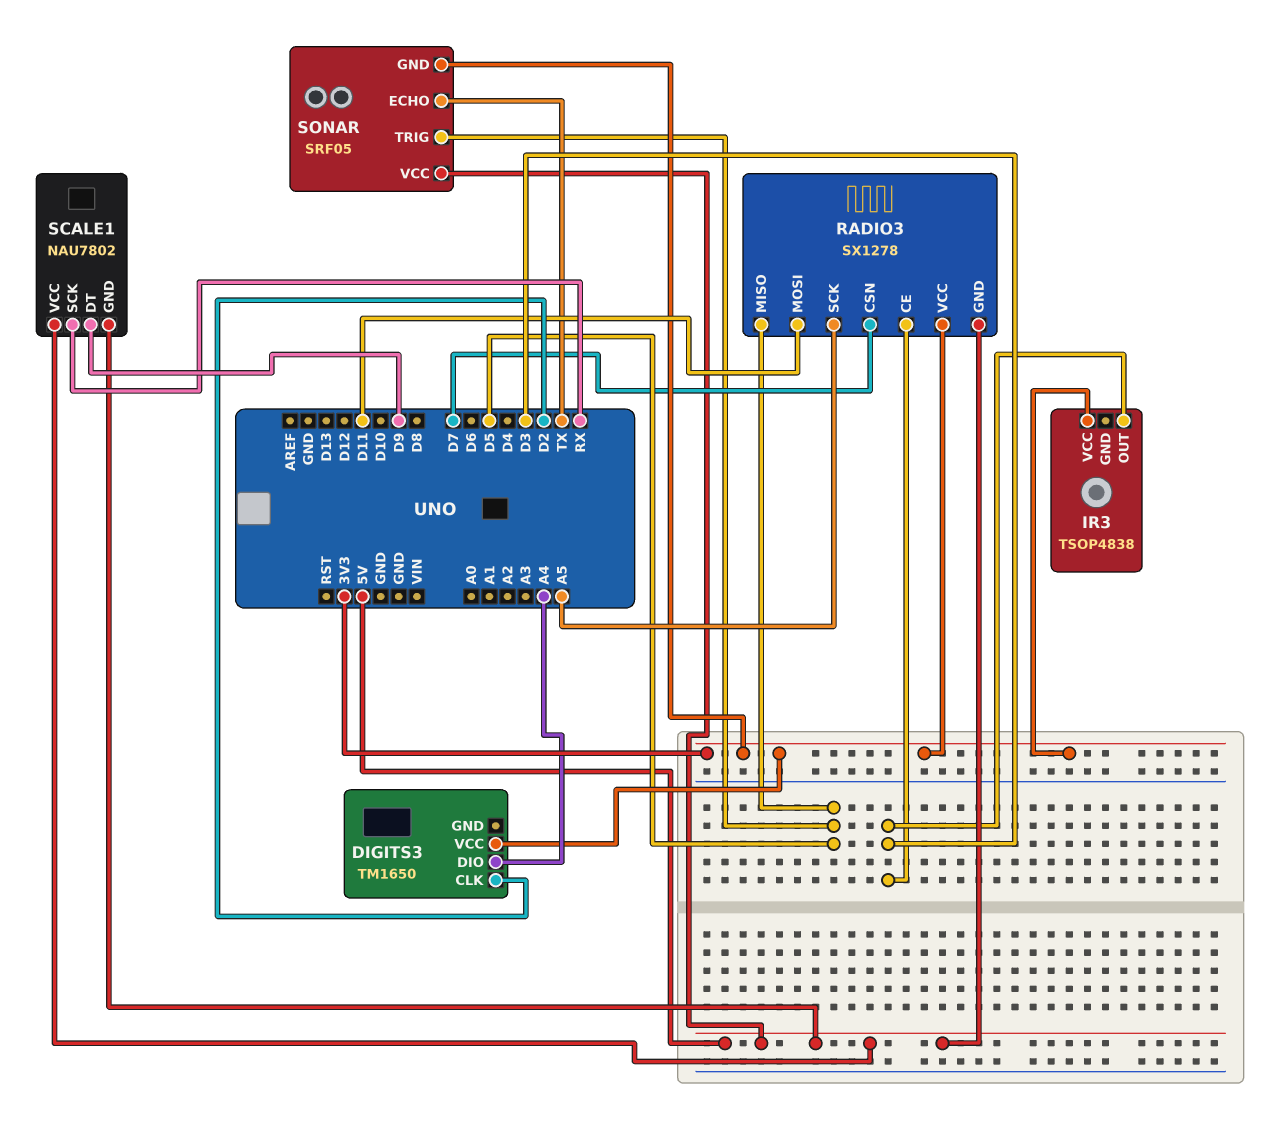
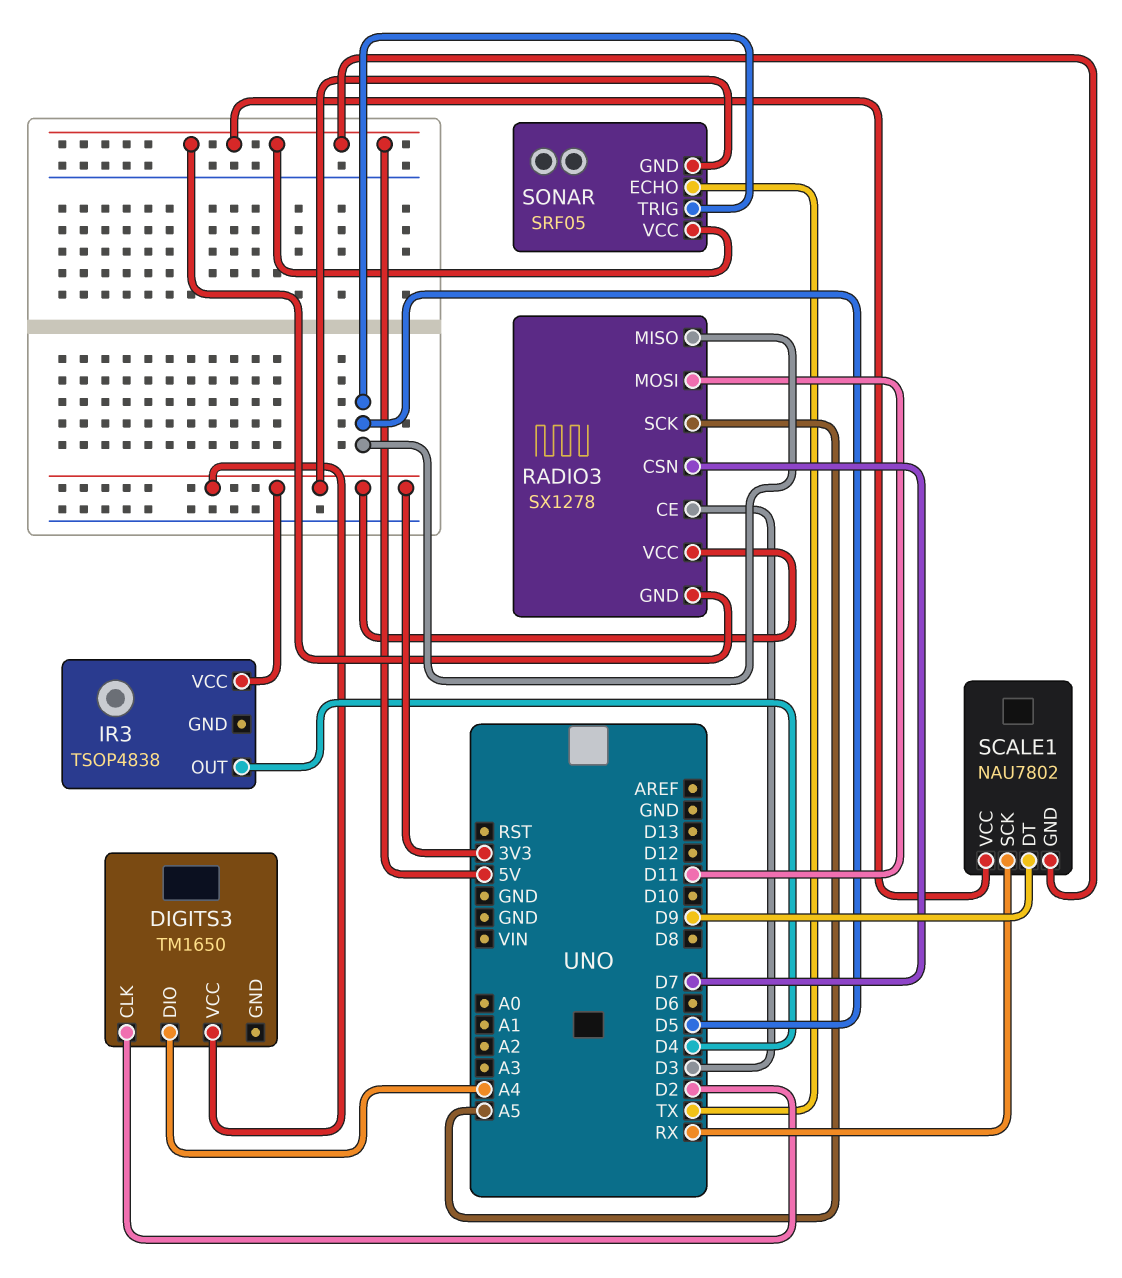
IR3 pin OUT: D3 -> D4

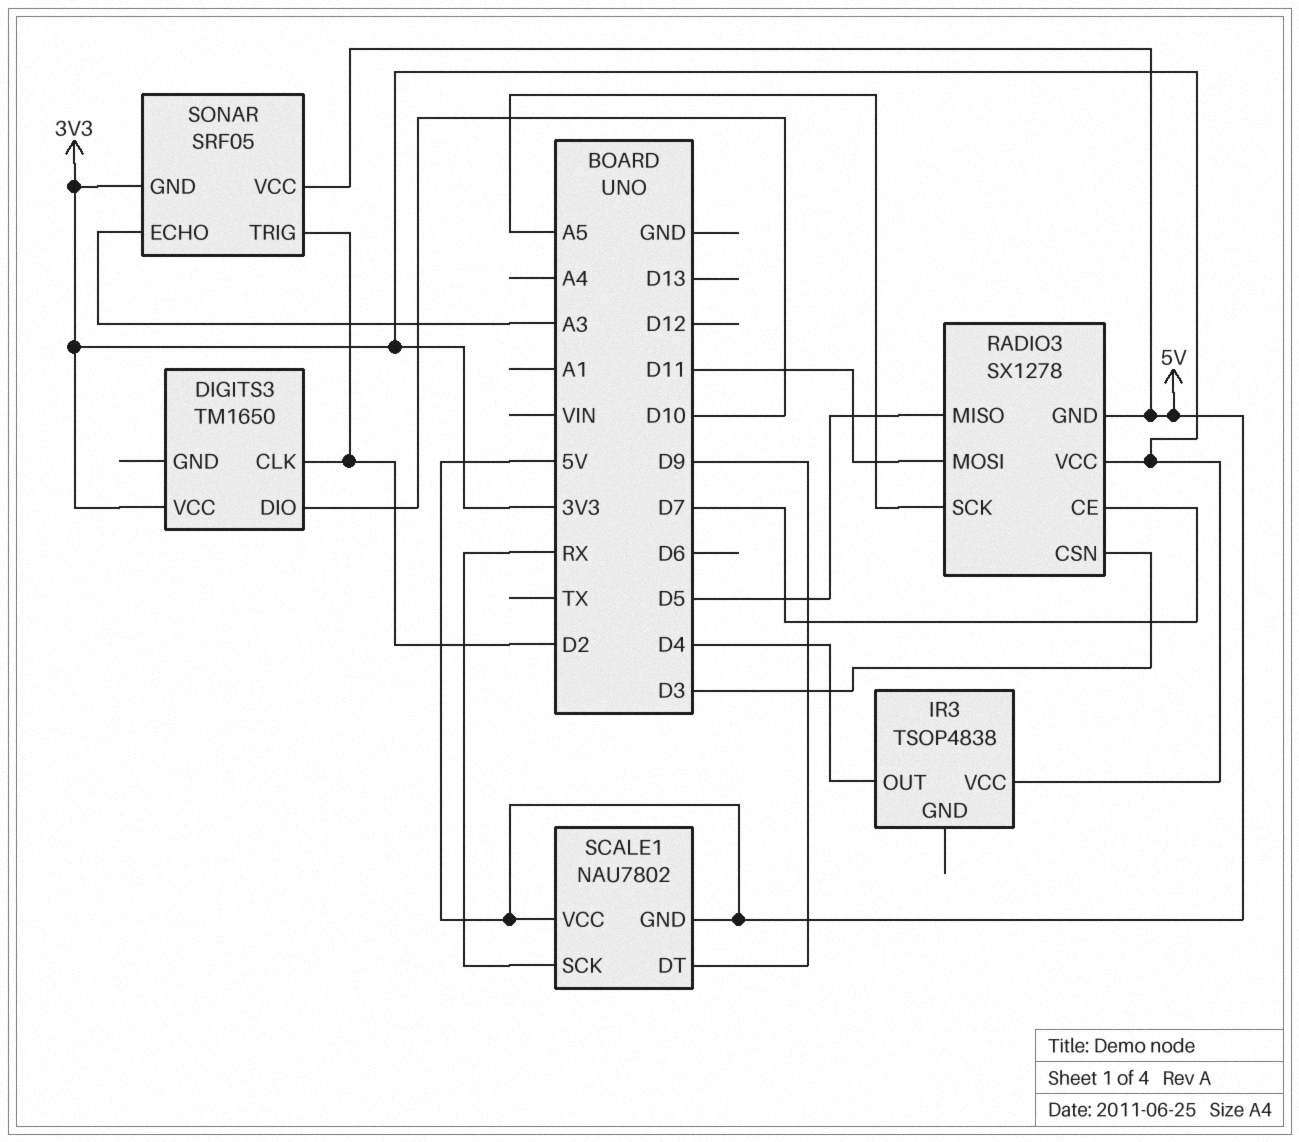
DIGITS3 pin DIO: A4 -> D10
RADIO3 pin CE: D3 -> D7
RADIO3 pin CSN: D7 -> D3
SONAR pin ECHO: TX -> A3
SONAR pin TRIG: D5 -> D2

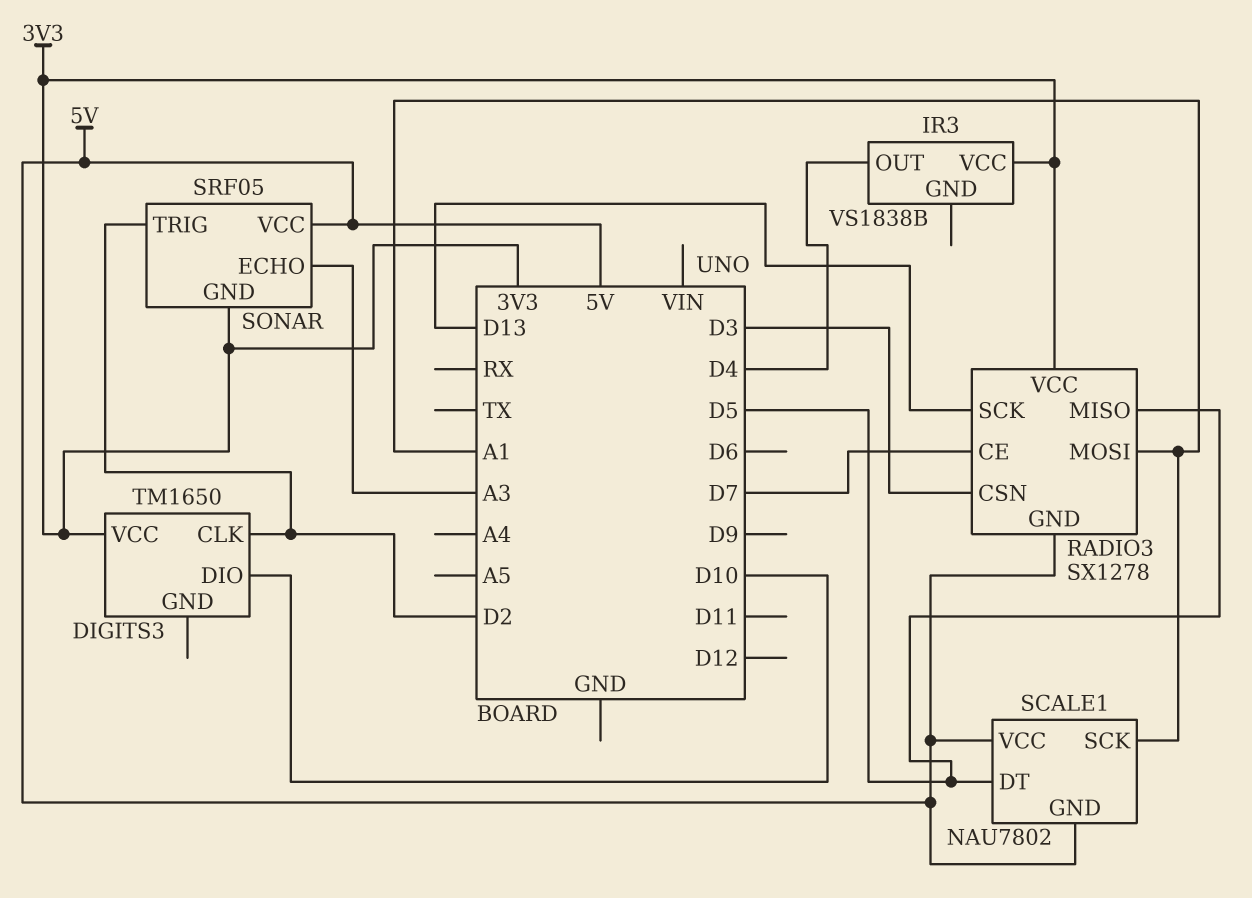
IR3: TSOP4838 -> VS1838B
RADIO3 pin MOSI: D11 -> A1
RADIO3 pin SCK: A5 -> D13
SCALE1 pin DT: D9 -> D5
SCALE1 pin SCK: RX -> A1

